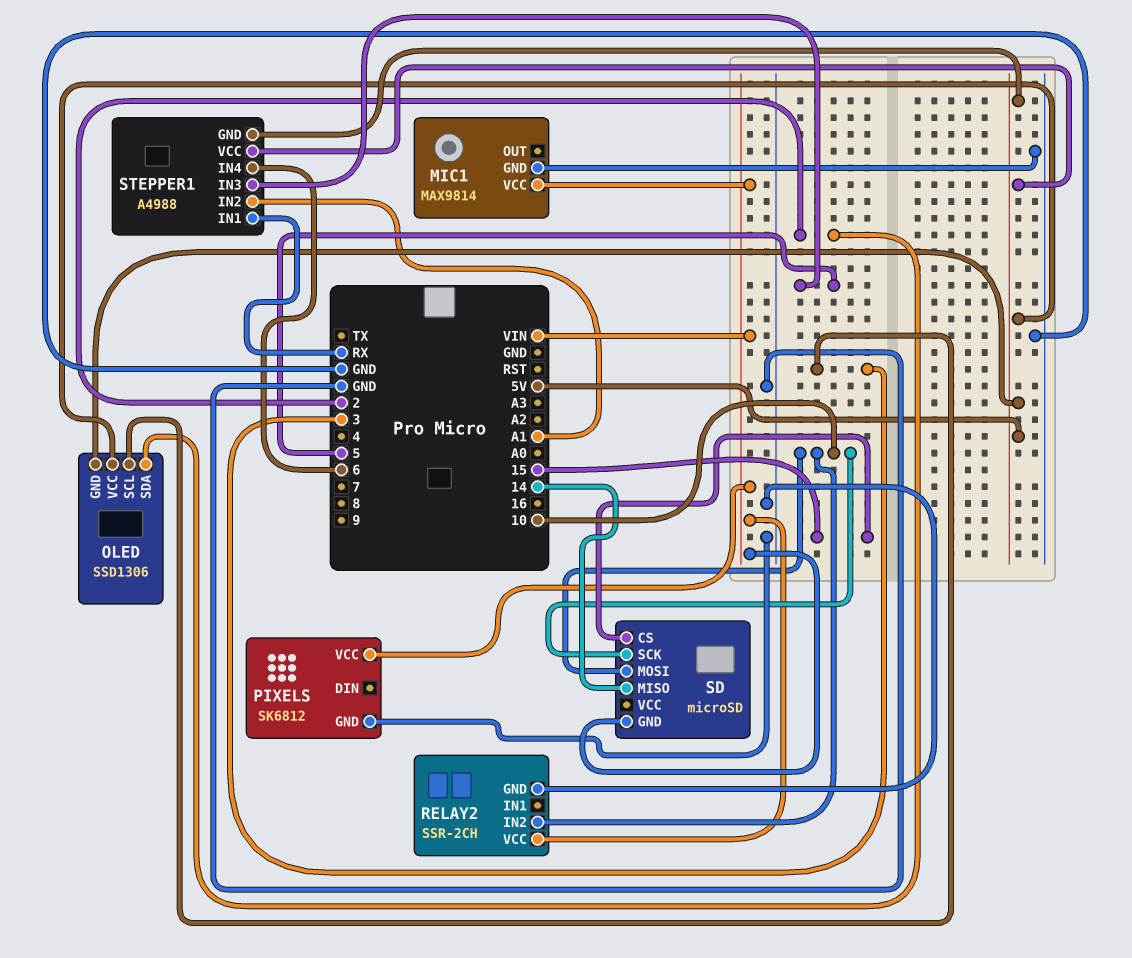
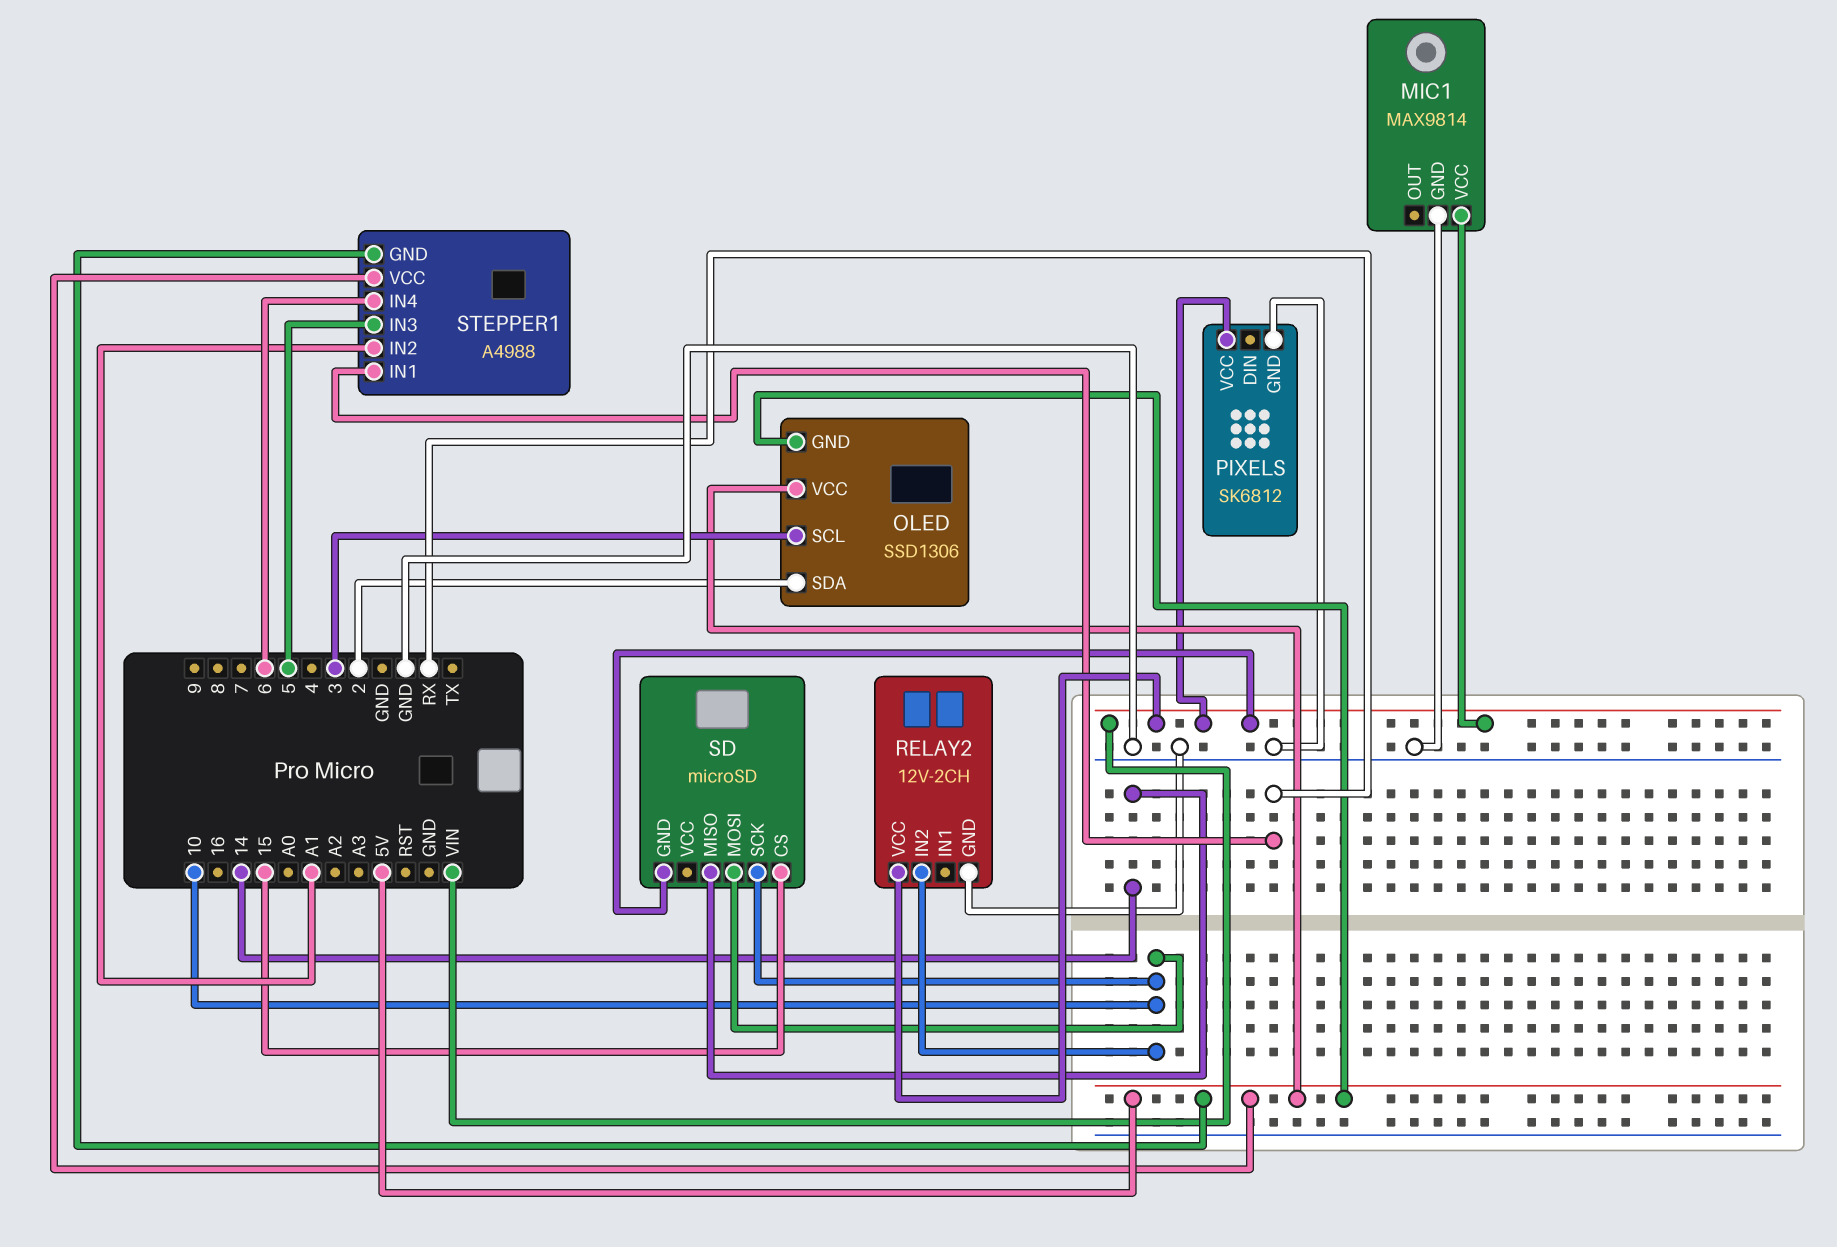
RELAY2: SSR-2CH -> 12V-2CH

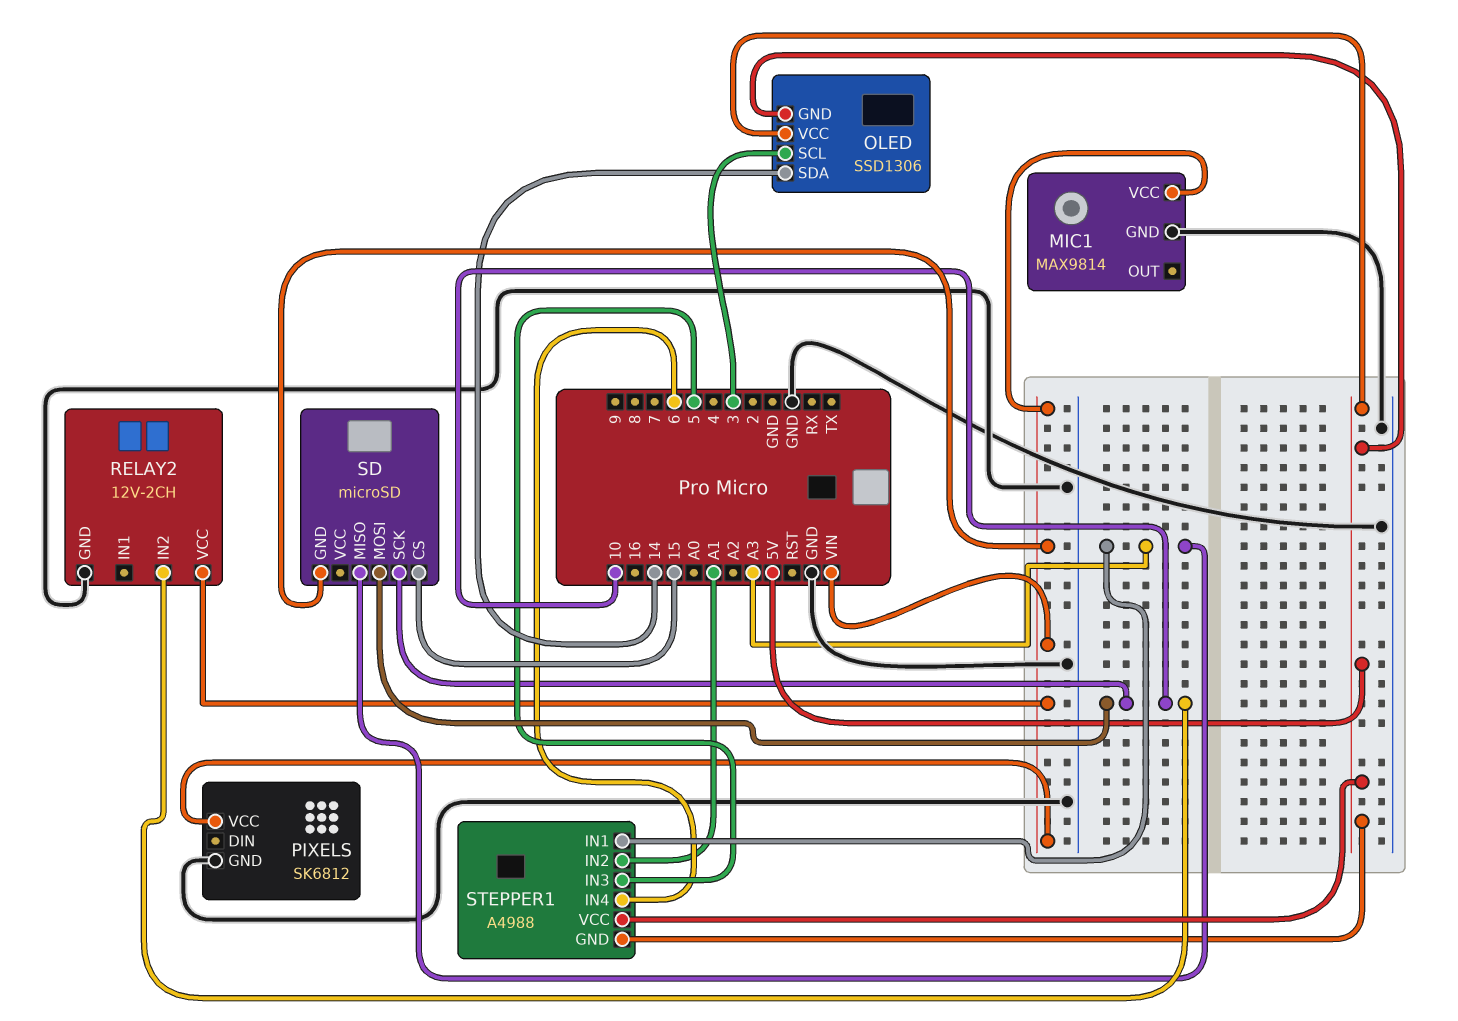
OLED pin SDA: 2 -> 14
SD pin MISO: 14 -> A3
STEPPER1 pin IN1: RX -> A3

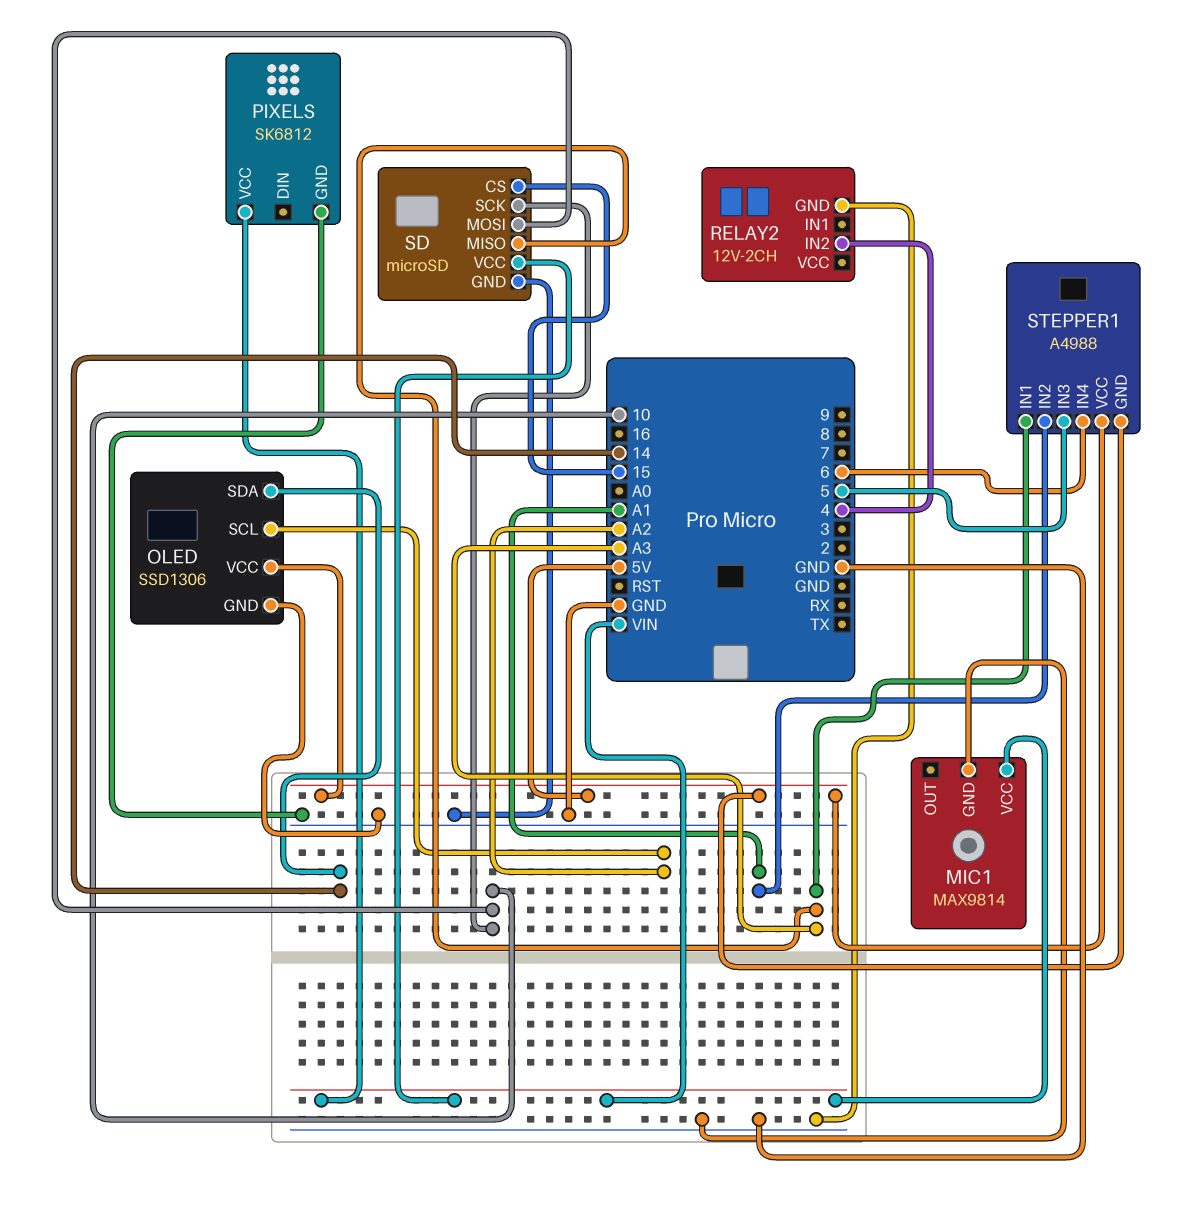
OLED pin GND: 5V -> GND
OLED pin SCL: 3 -> A2
RELAY2 pin IN2: 10 -> 4
RELAY2 pin VCC: VIN -> none
SD pin GND: VIN -> GND
SD pin VCC: none -> VIN

